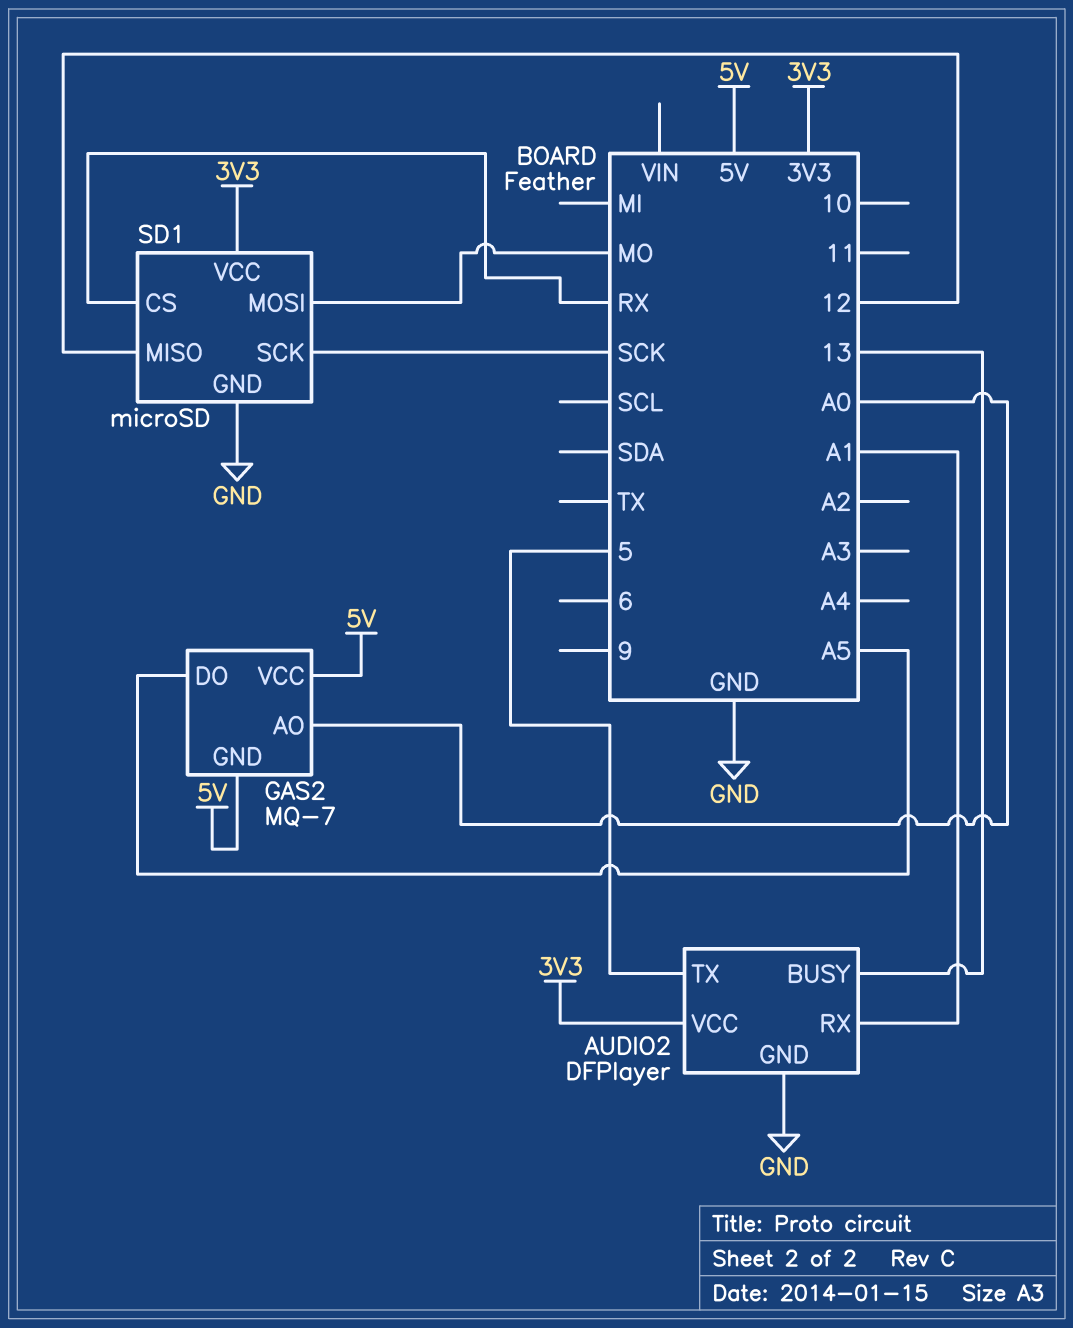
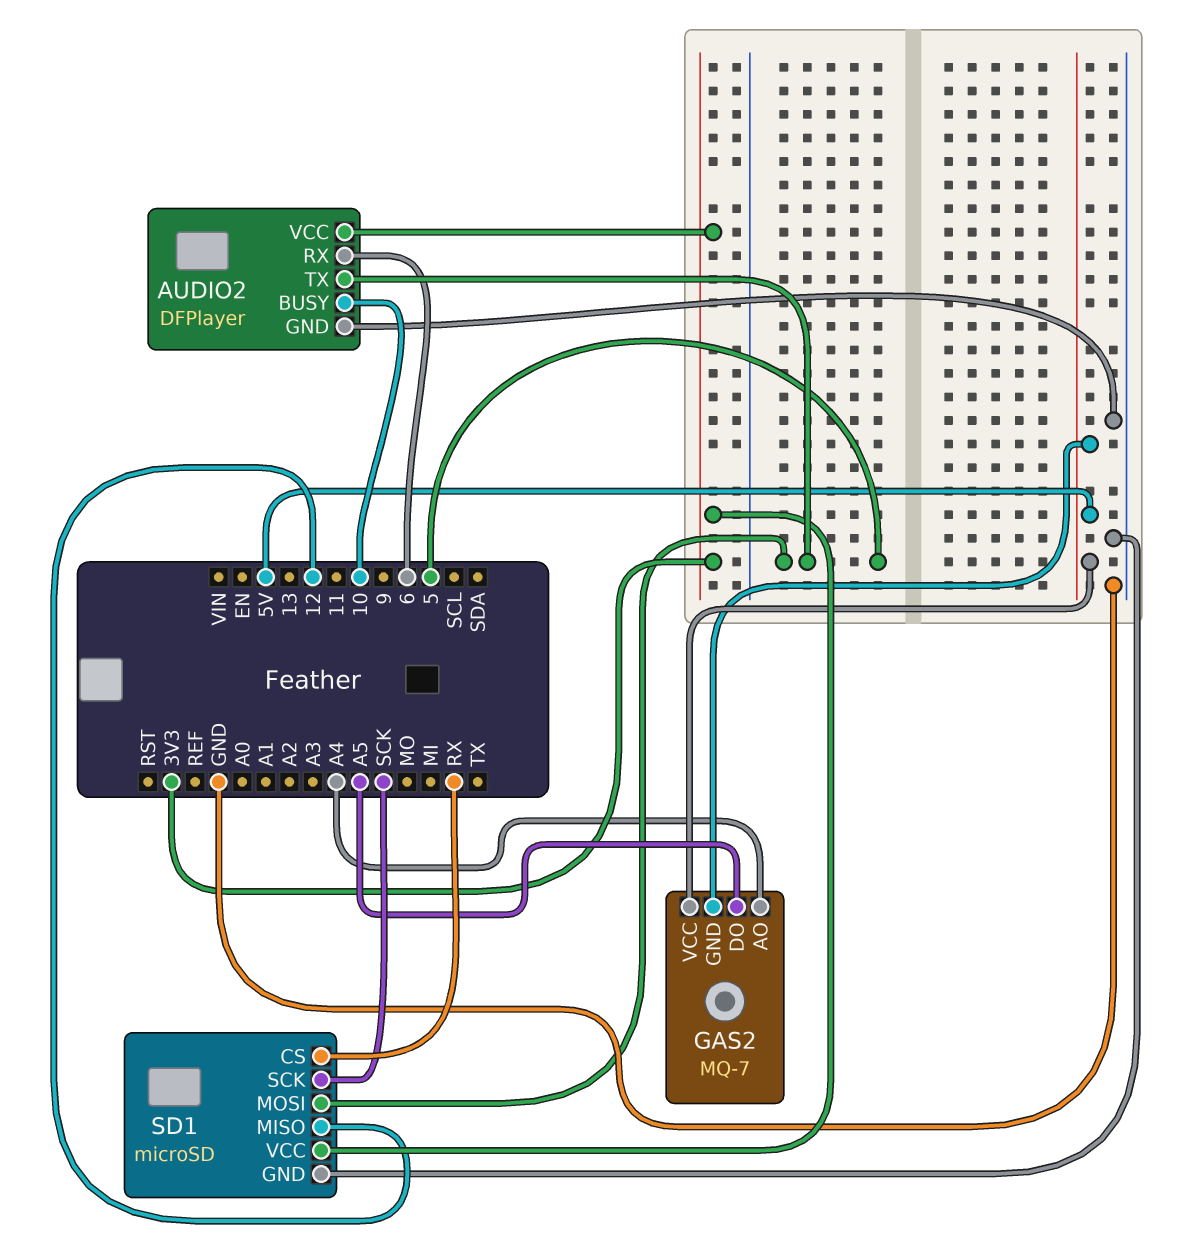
AUDIO2 pin BUSY: 13 -> 10
AUDIO2 pin RX: A1 -> 6
GAS2 pin AO: A0 -> A4
SD1 pin MOSI: MO -> 5

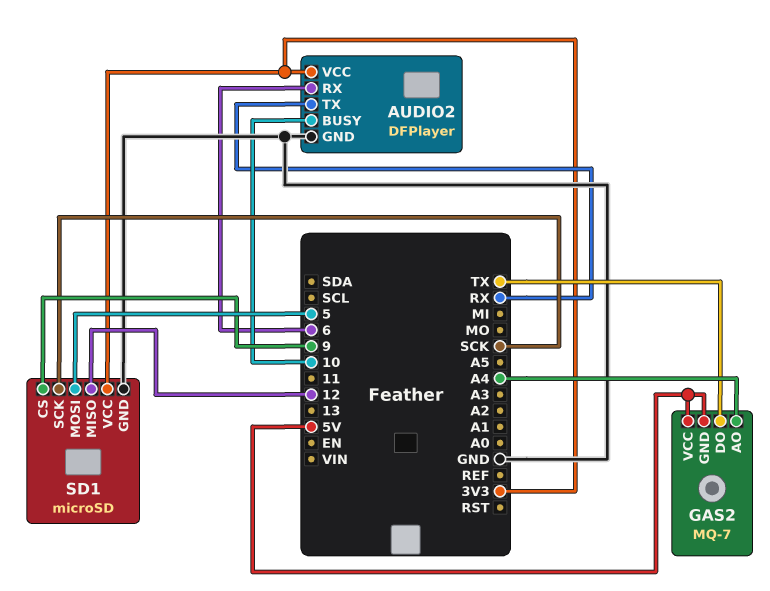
AUDIO2 pin TX: 5 -> RX
GAS2 pin DO: A5 -> TX
SD1 pin CS: RX -> 9

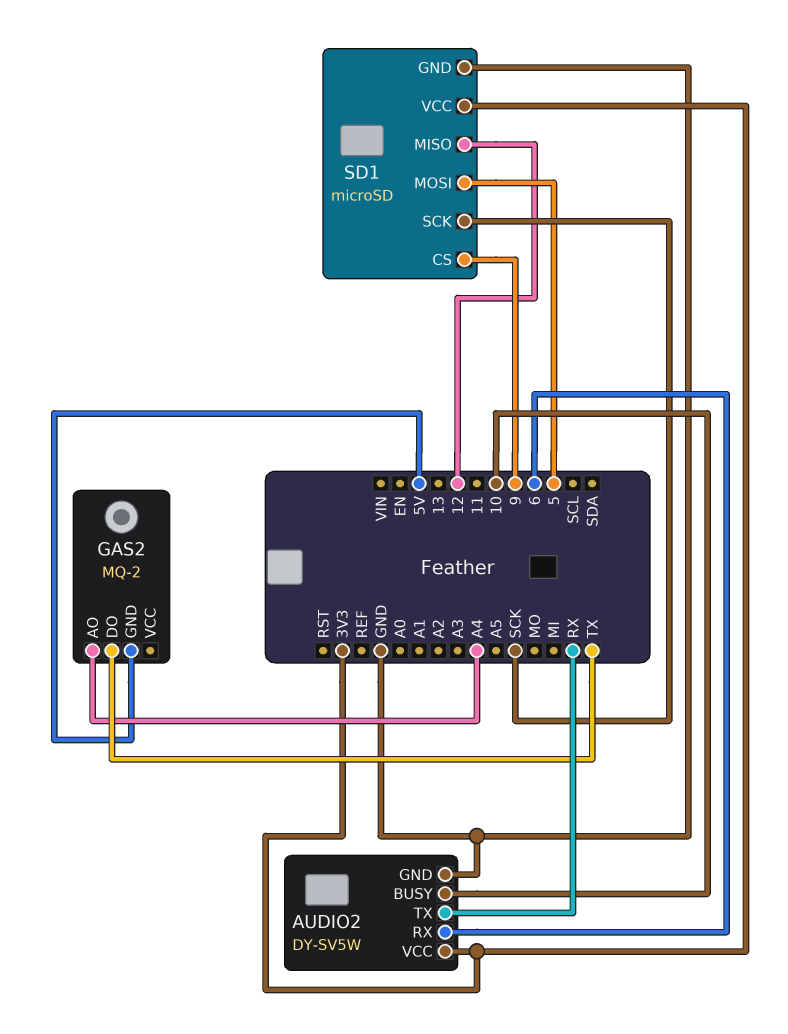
AUDIO2: DFPlayer -> DY-SV5W
GAS2: MQ-7 -> MQ-2
GAS2 pin VCC: 5V -> none

